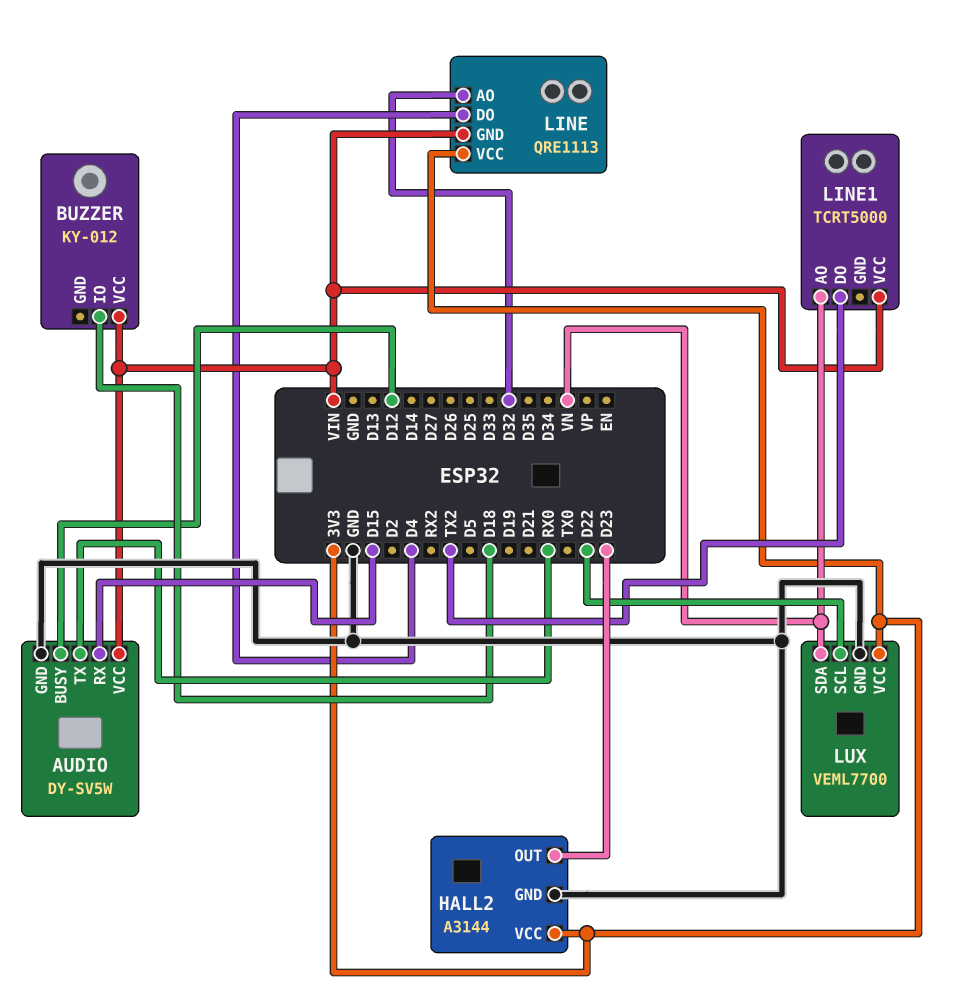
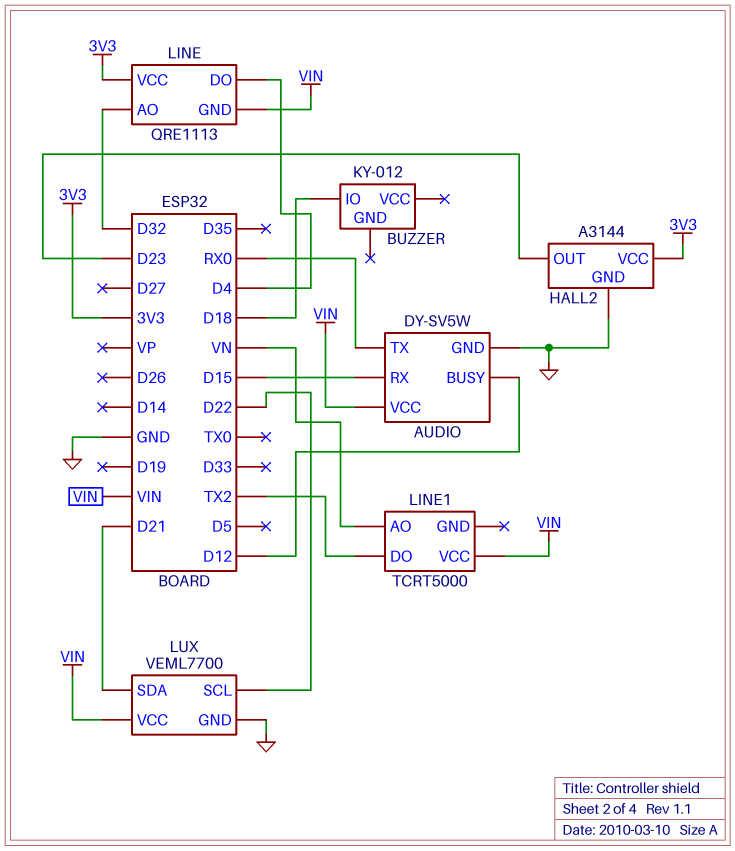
BUZZER pin VCC: VIN -> none
LUX pin SDA: VN -> D21
LUX pin VCC: 3V3 -> VIN

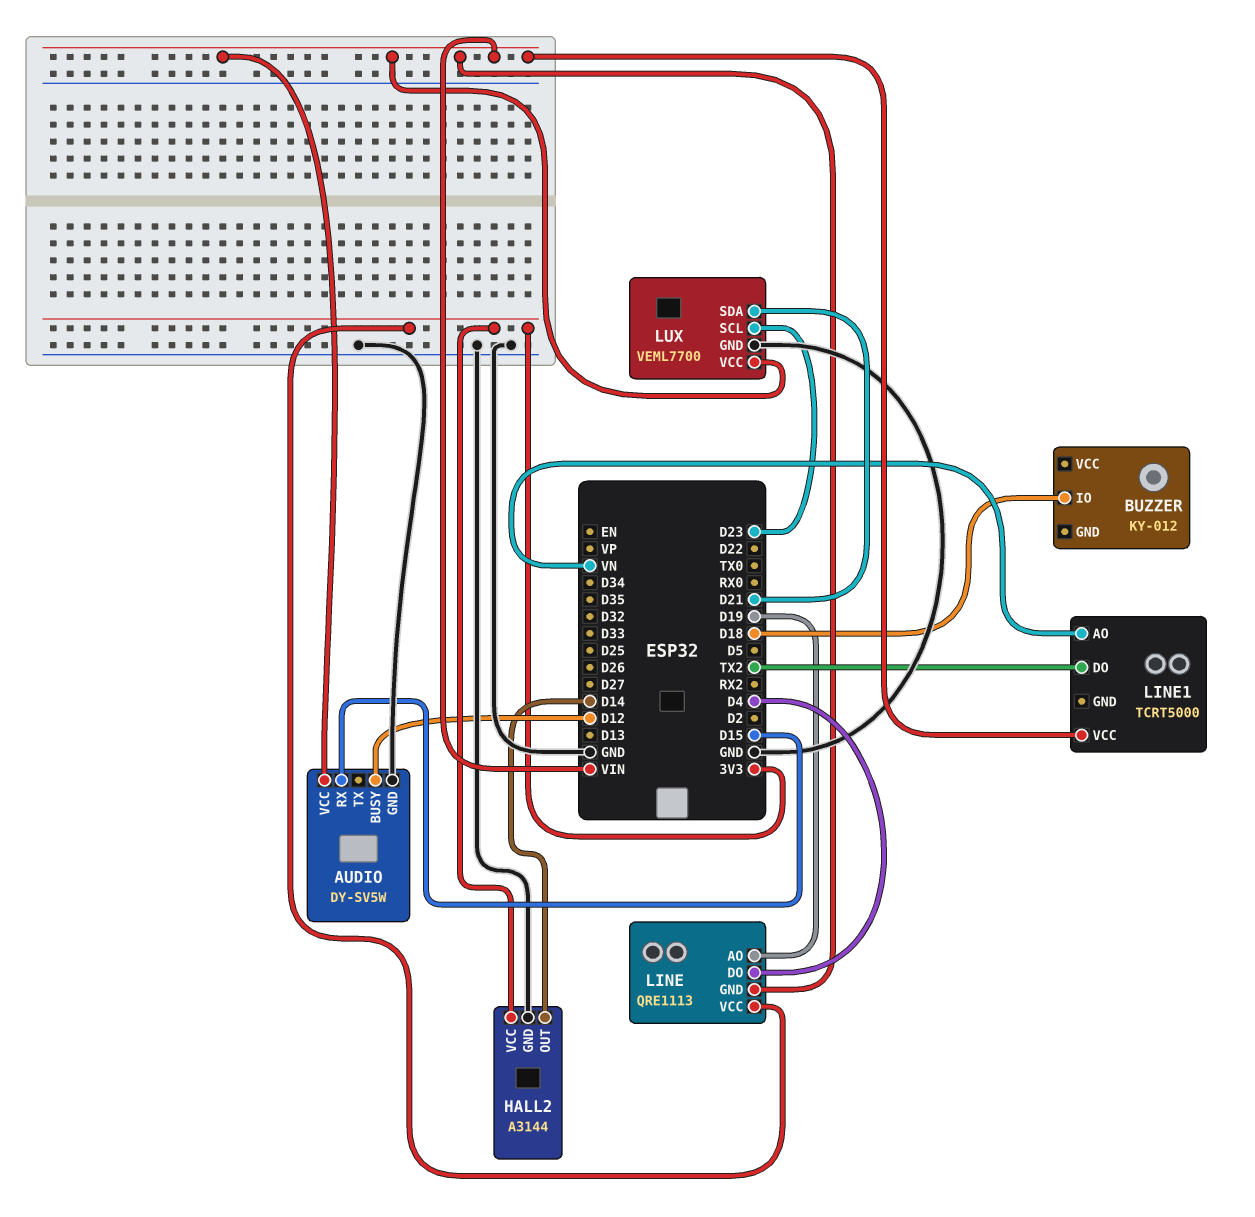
AUDIO pin TX: RX0 -> none
HALL2 pin OUT: D23 -> D14
LINE pin AO: D32 -> D19
LUX pin SCL: D22 -> D23

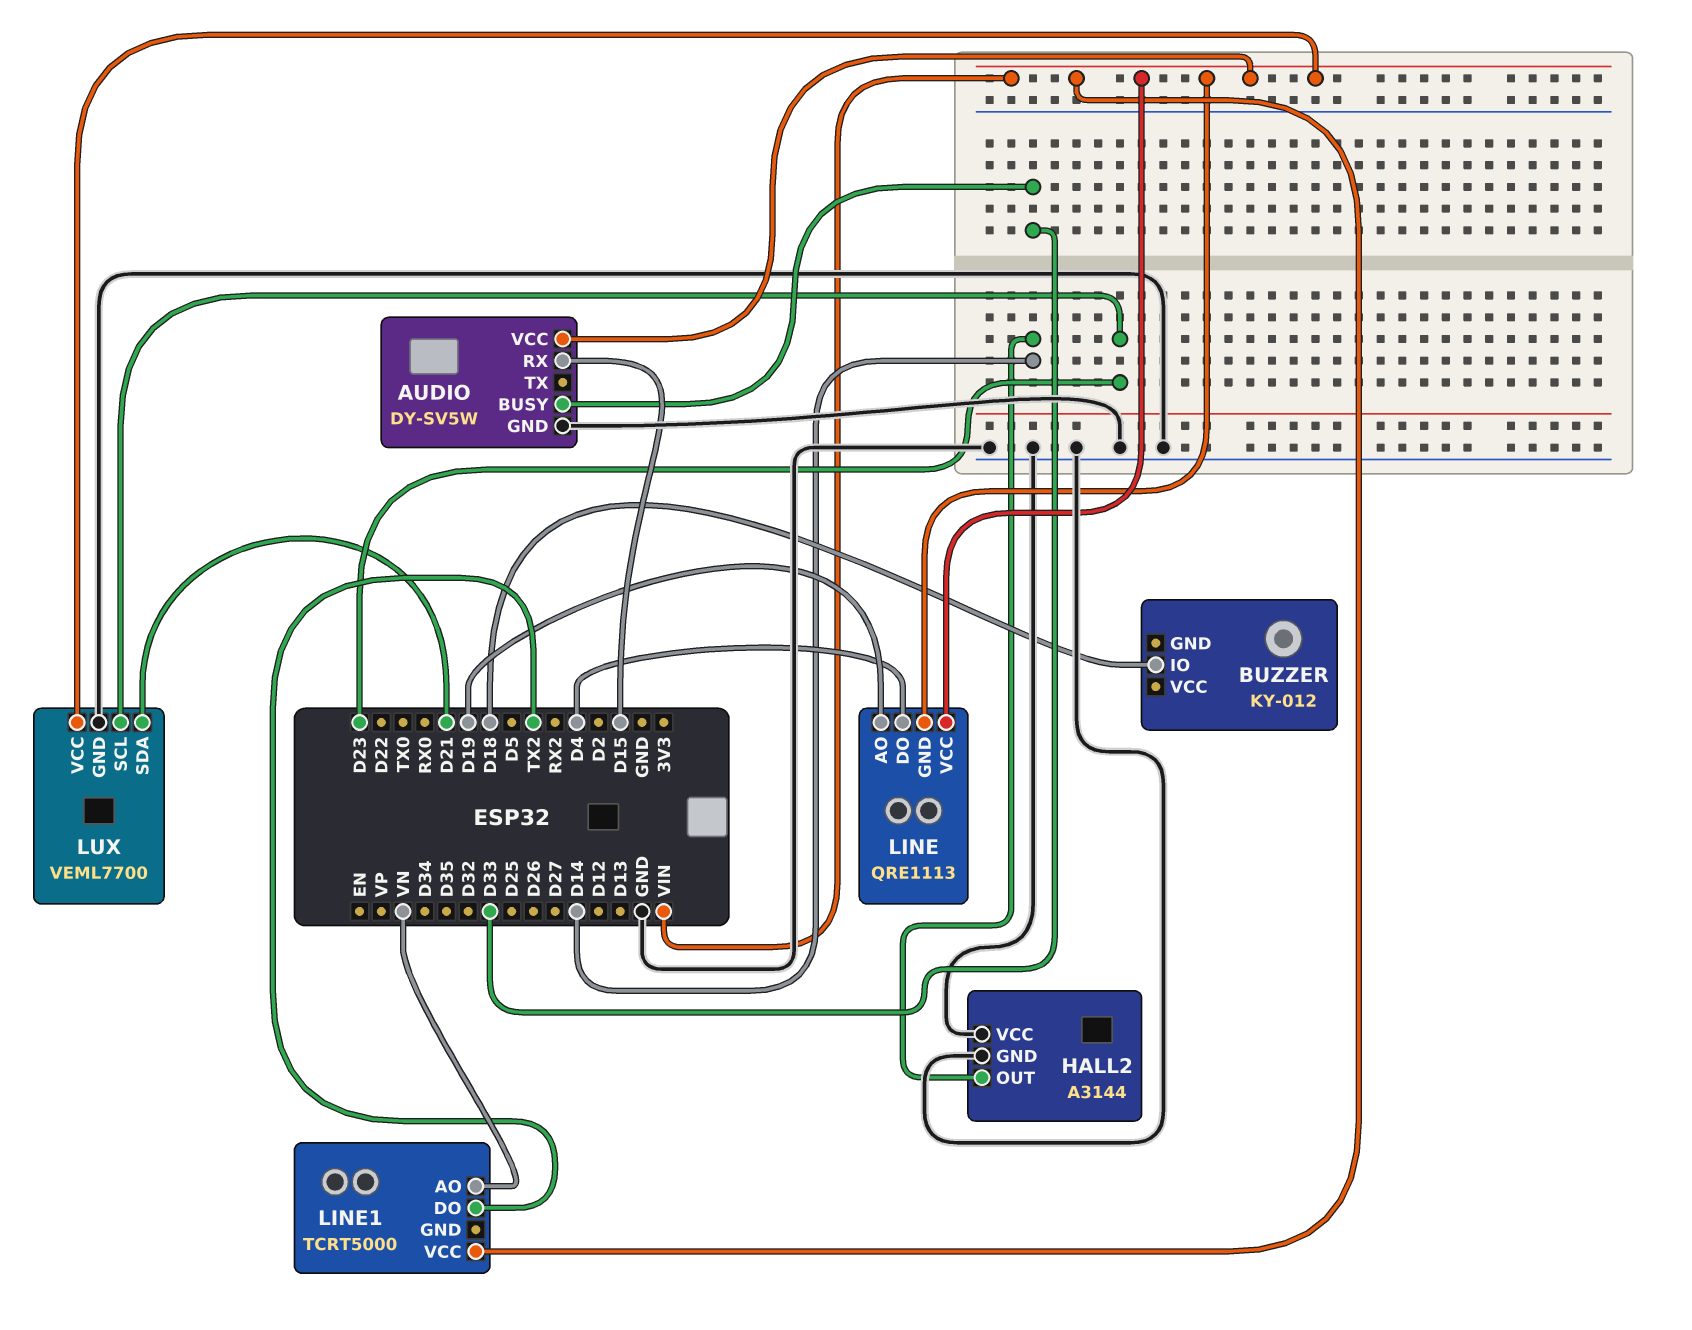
AUDIO pin BUSY: D12 -> D33
HALL2 pin VCC: 3V3 -> GND
LINE pin VCC: 3V3 -> VIN

